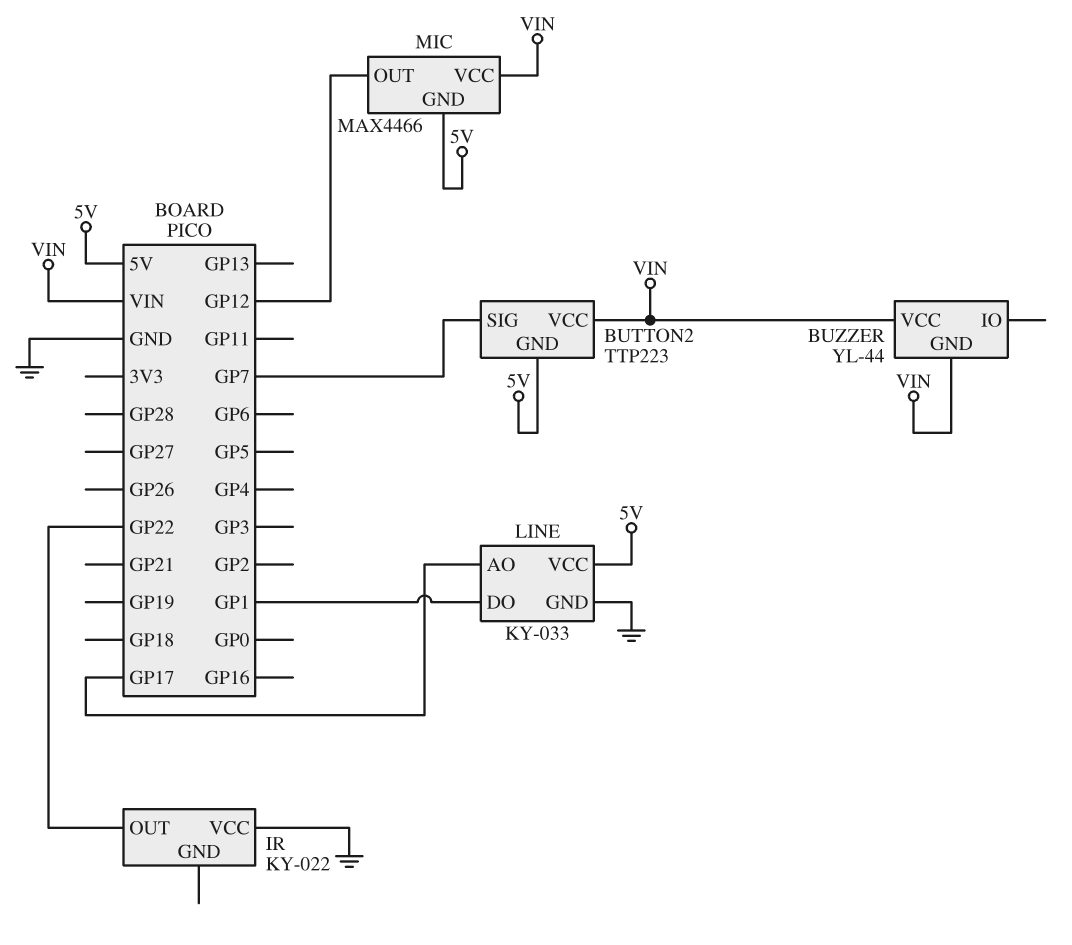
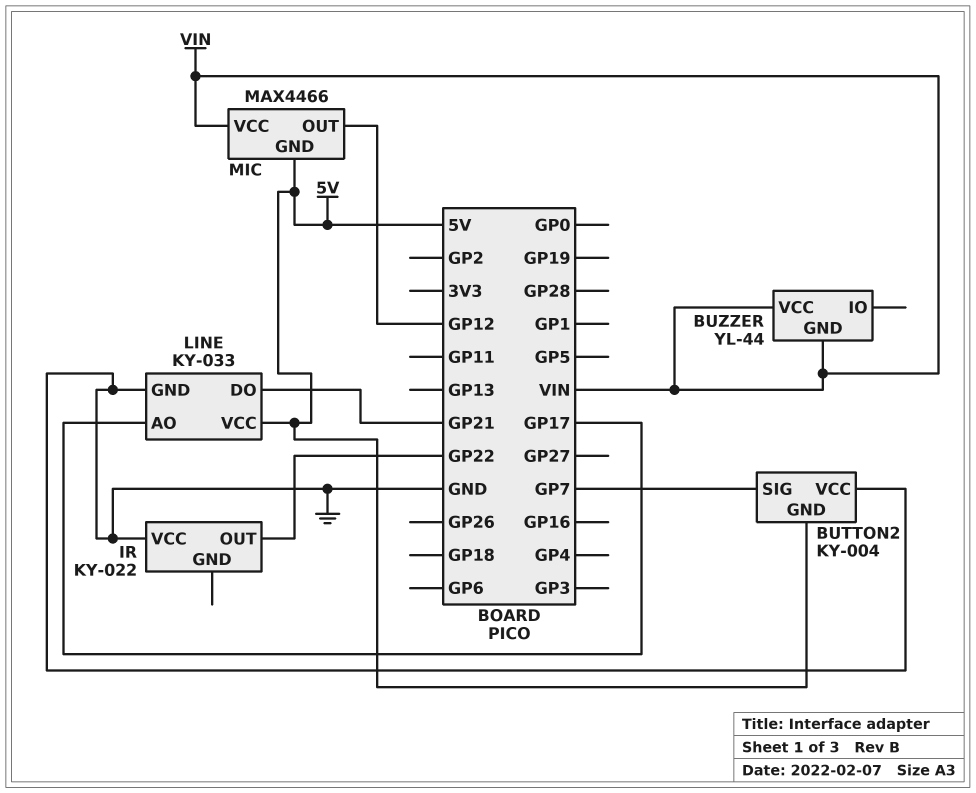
BUTTON2: TTP223 -> KY-004
BUTTON2 pin VCC: VIN -> GND
LINE pin DO: GP1 -> GP21

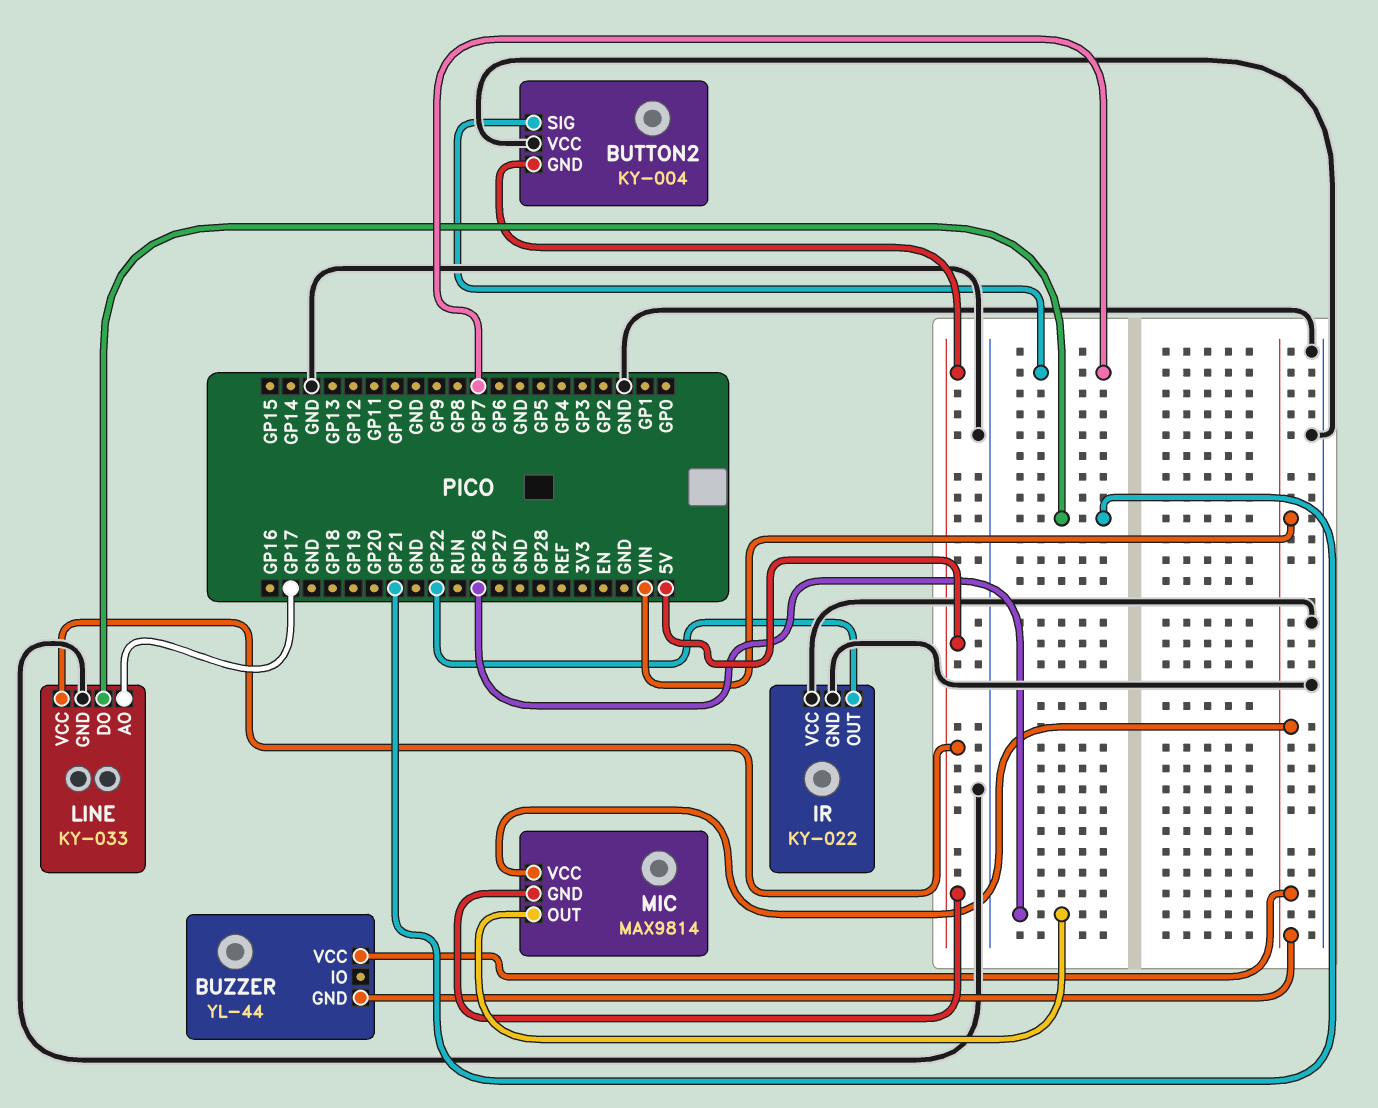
IR pin GND: none -> GND
MIC: MAX4466 -> MAX9814
MIC pin OUT: GP12 -> GP26

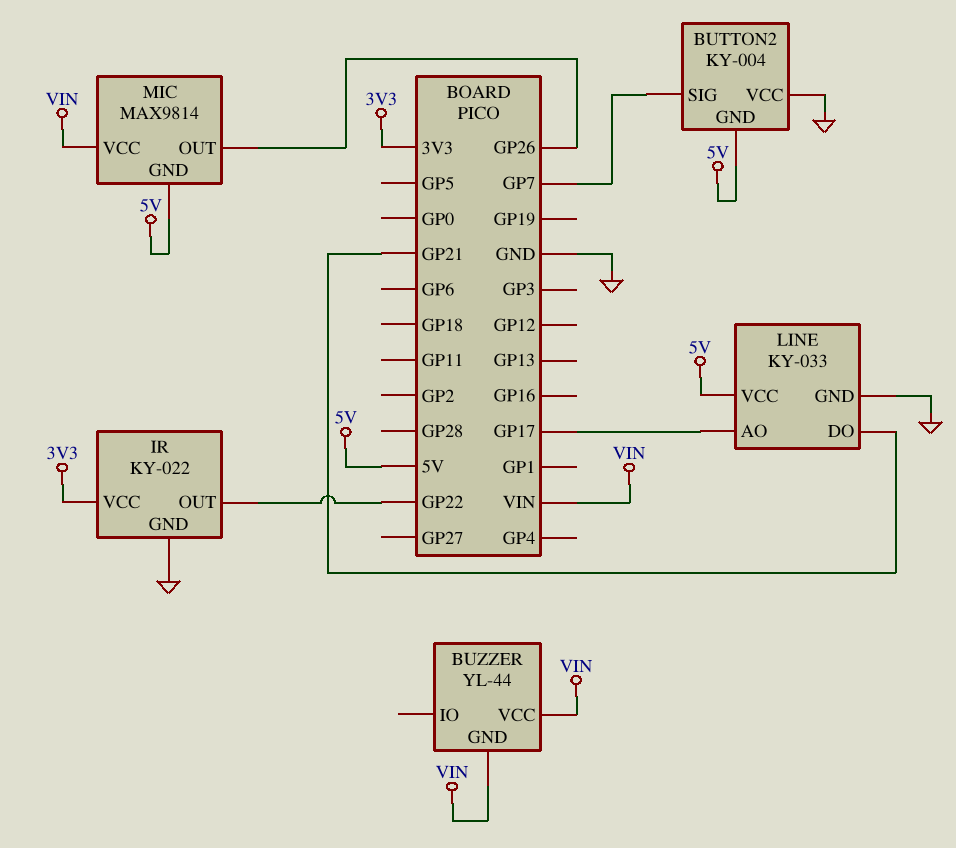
IR pin VCC: GND -> 3V3

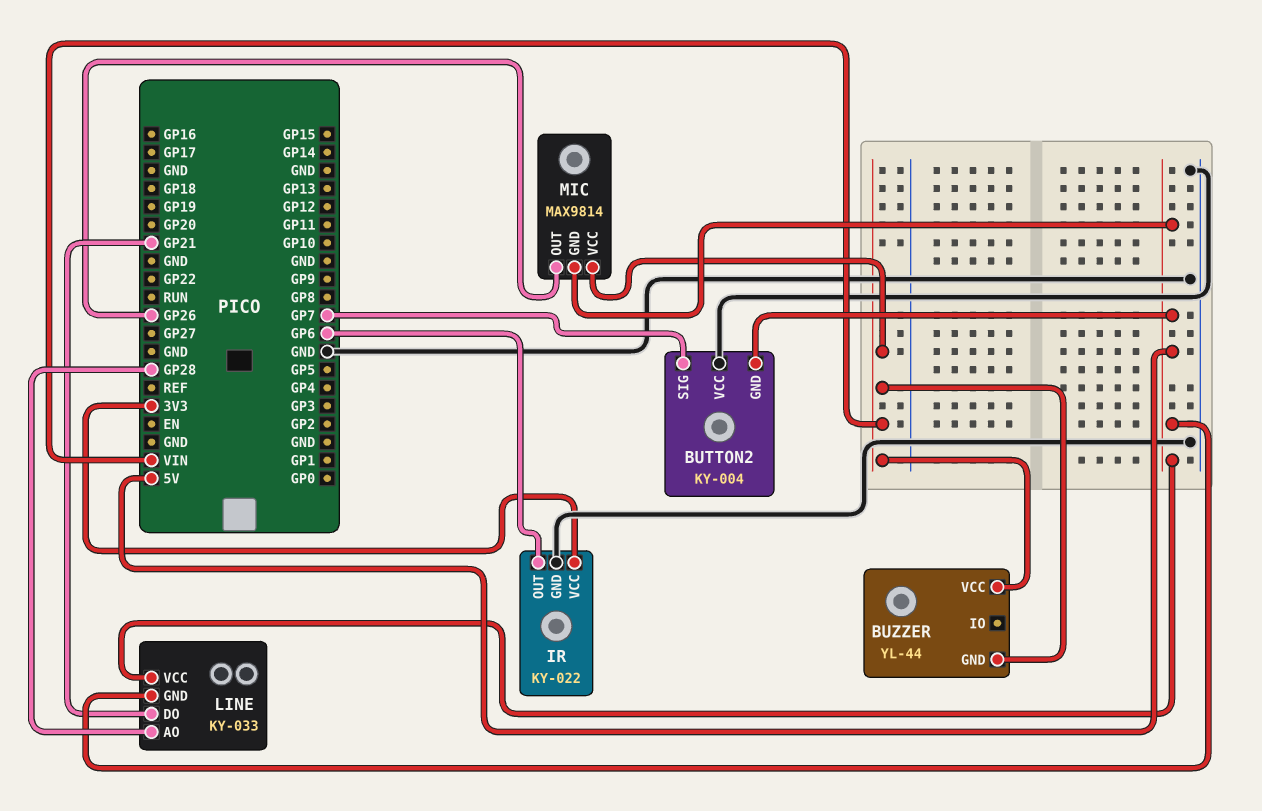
IR pin OUT: GP22 -> GP6
LINE pin AO: GP17 -> GP28
LINE pin GND: GND -> 5V

